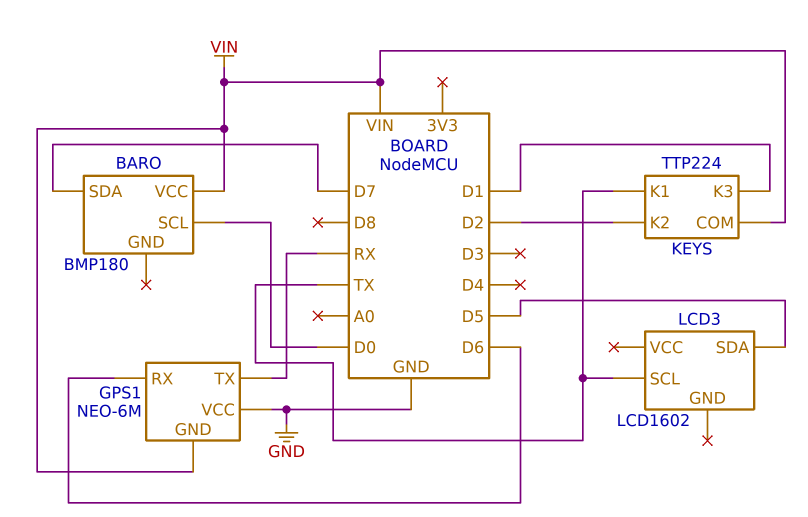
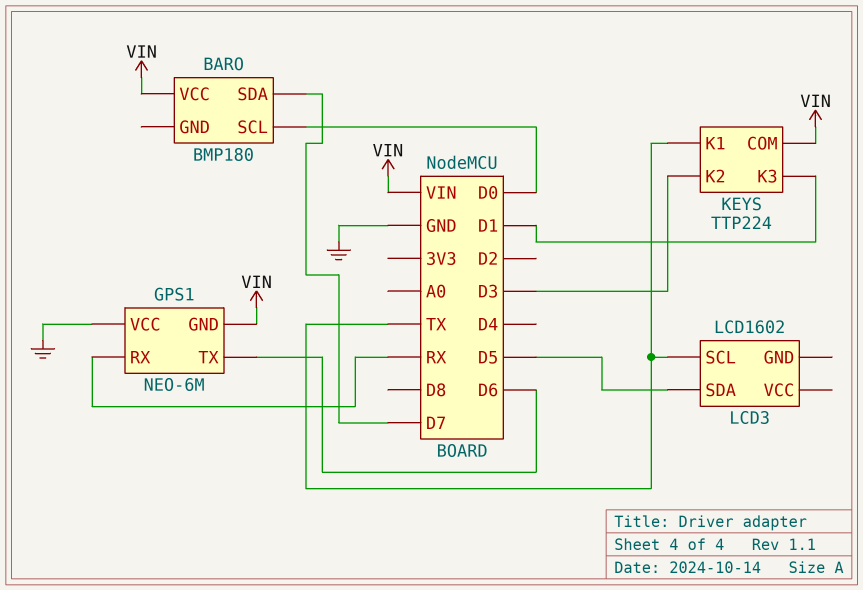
GPS1 pin RX: D6 -> RX
GPS1 pin TX: RX -> D6
KEYS pin K2: D2 -> D3

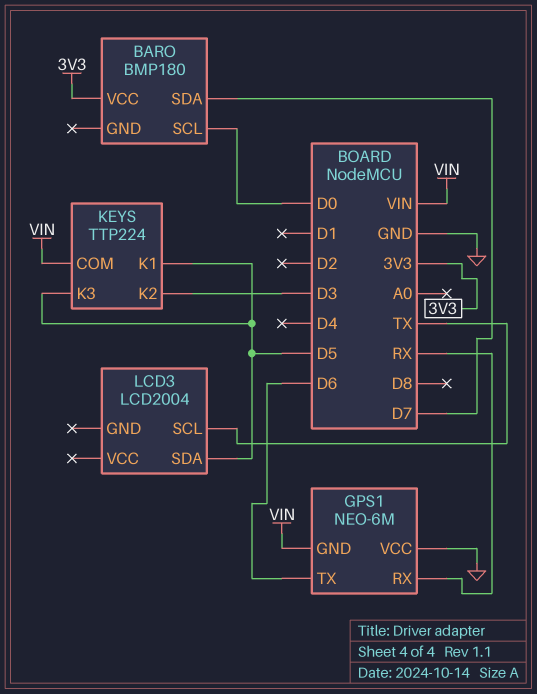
BARO pin VCC: VIN -> 3V3
KEYS pin K1: TX -> D5
KEYS pin K3: D1 -> D5
LCD3: LCD1602 -> LCD2004

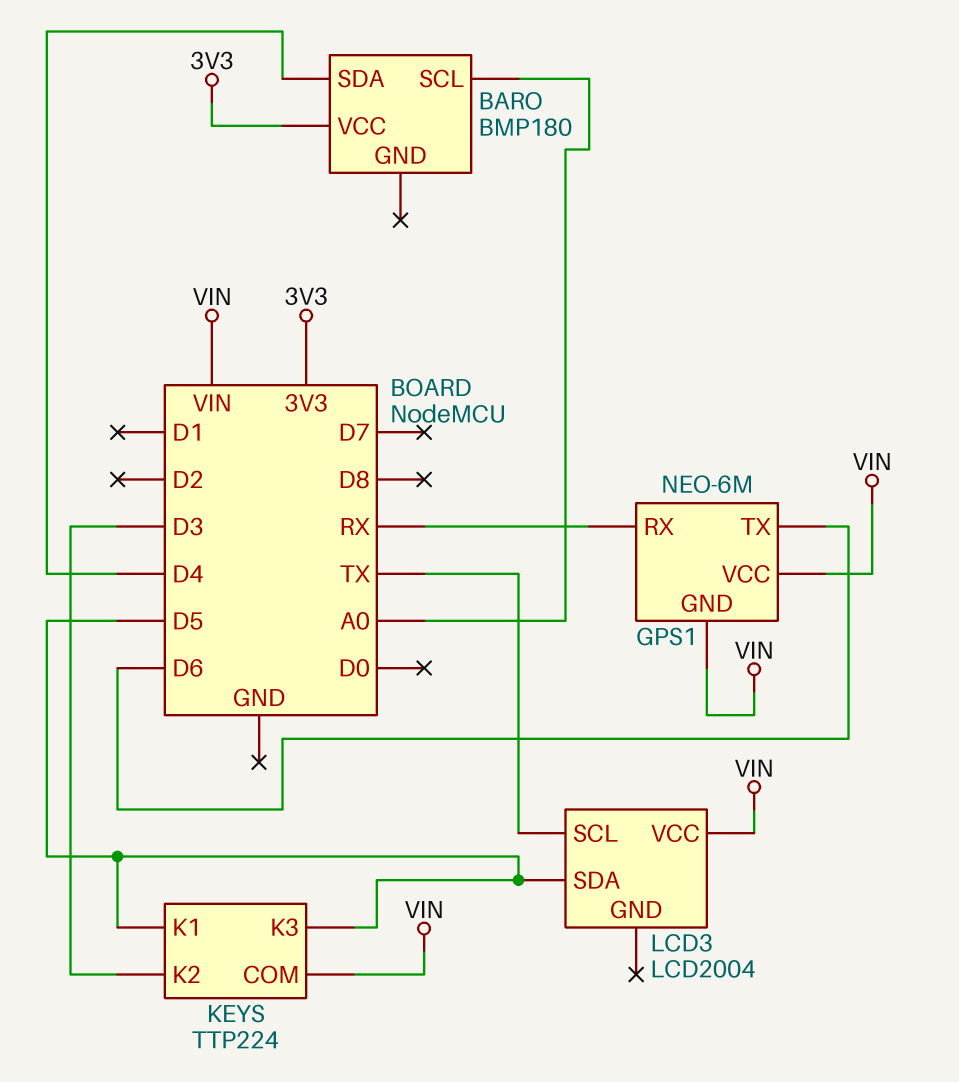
BARO pin SCL: D0 -> A0
BARO pin SDA: D7 -> D4
GPS1 pin VCC: GND -> VIN
LCD3 pin VCC: none -> VIN

